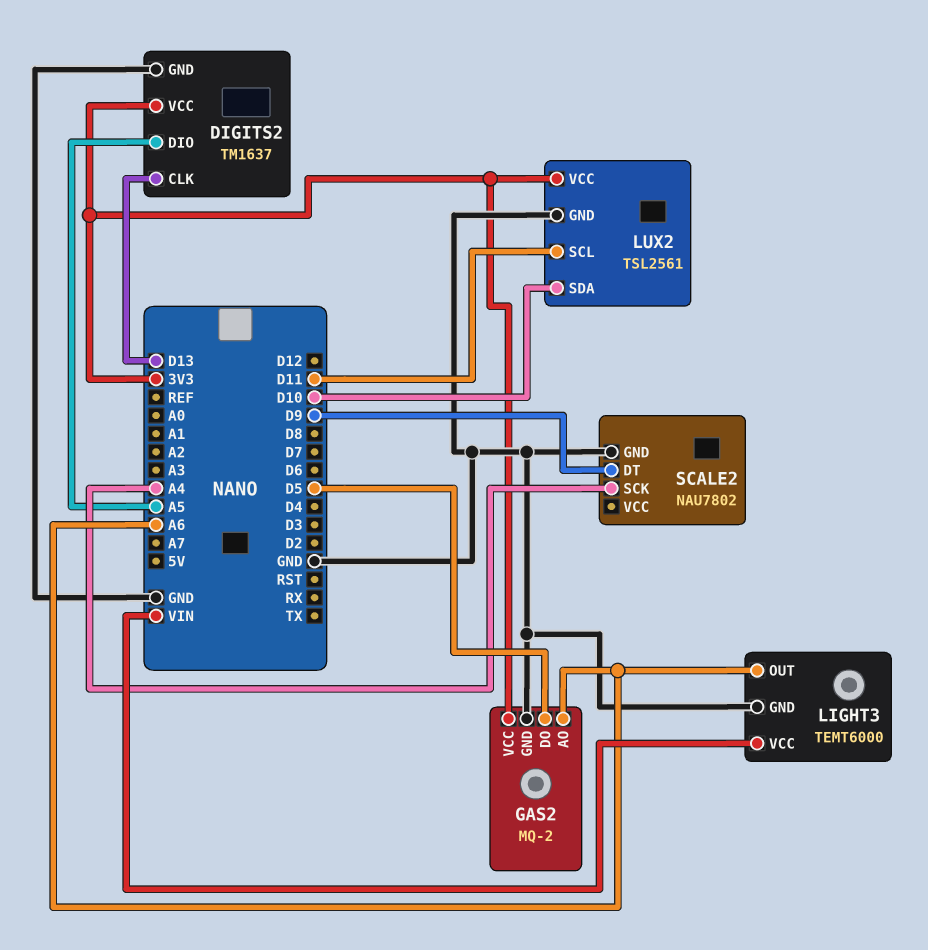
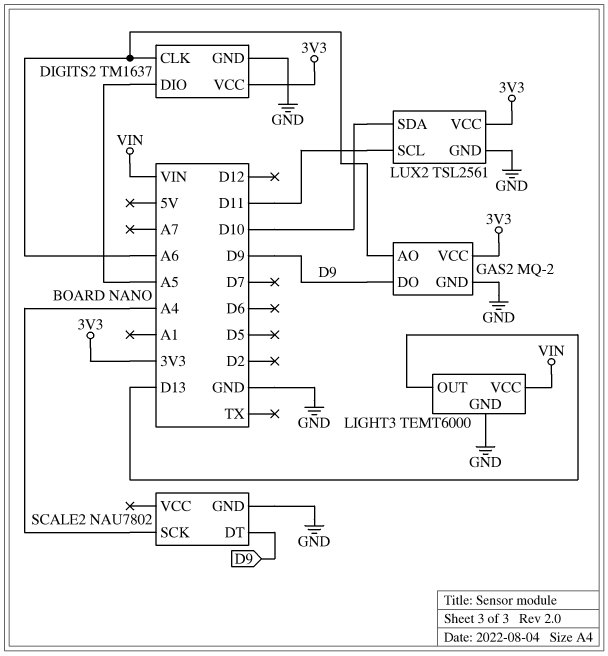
DIGITS2 pin CLK: D13 -> A6
GAS2 pin DO: D5 -> D9
LIGHT3 pin OUT: A6 -> D13

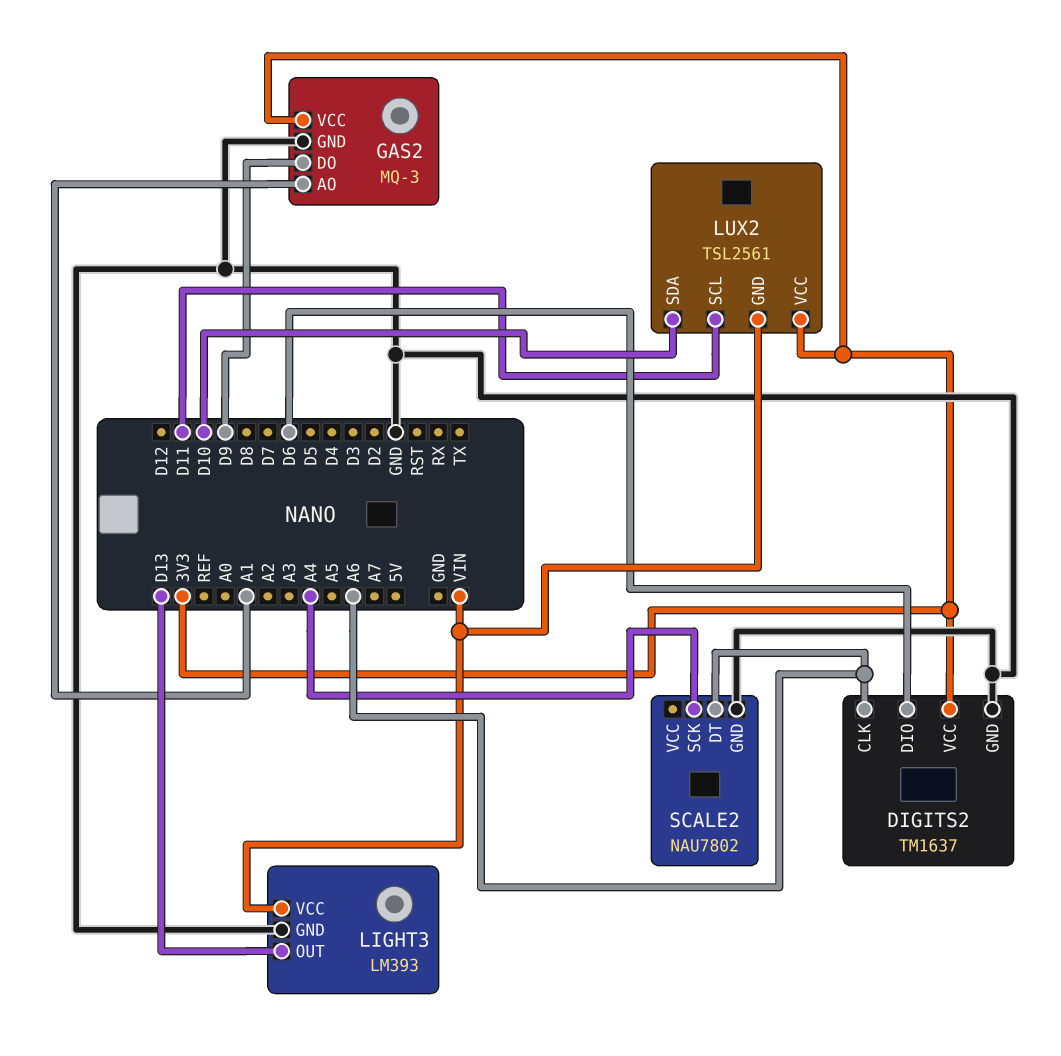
DIGITS2 pin DIO: A5 -> D6
GAS2: MQ-2 -> MQ-3
GAS2 pin AO: A6 -> A1
LIGHT3: TEMT6000 -> LM393
LUX2 pin GND: GND -> VIN
SCALE2 pin DT: D9 -> A6

